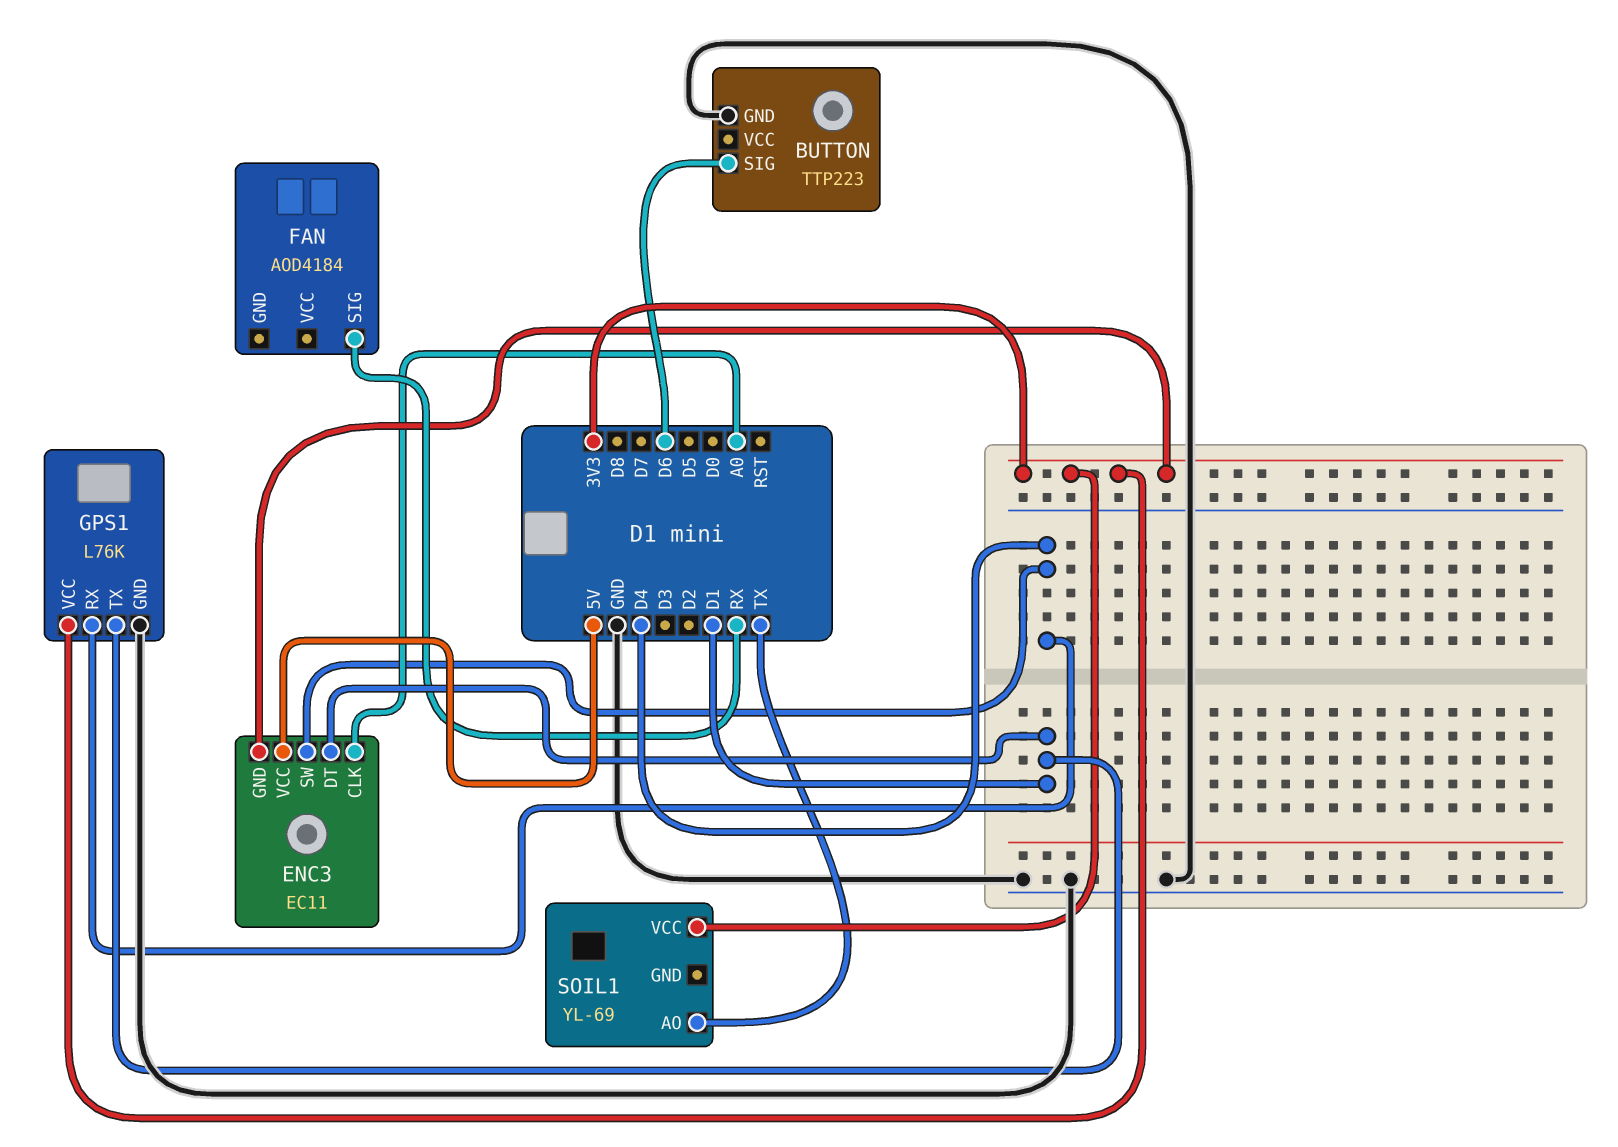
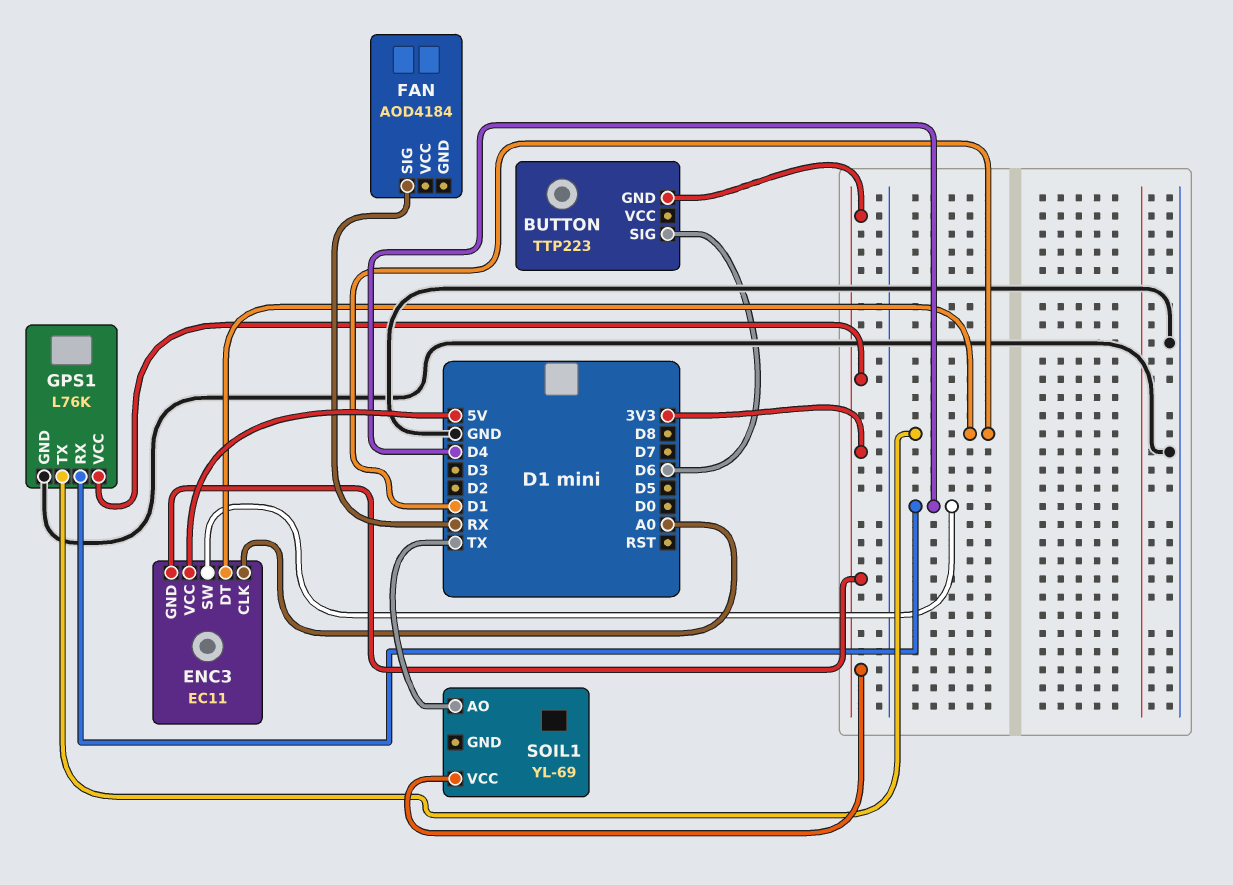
BUTTON pin GND: GND -> 3V3

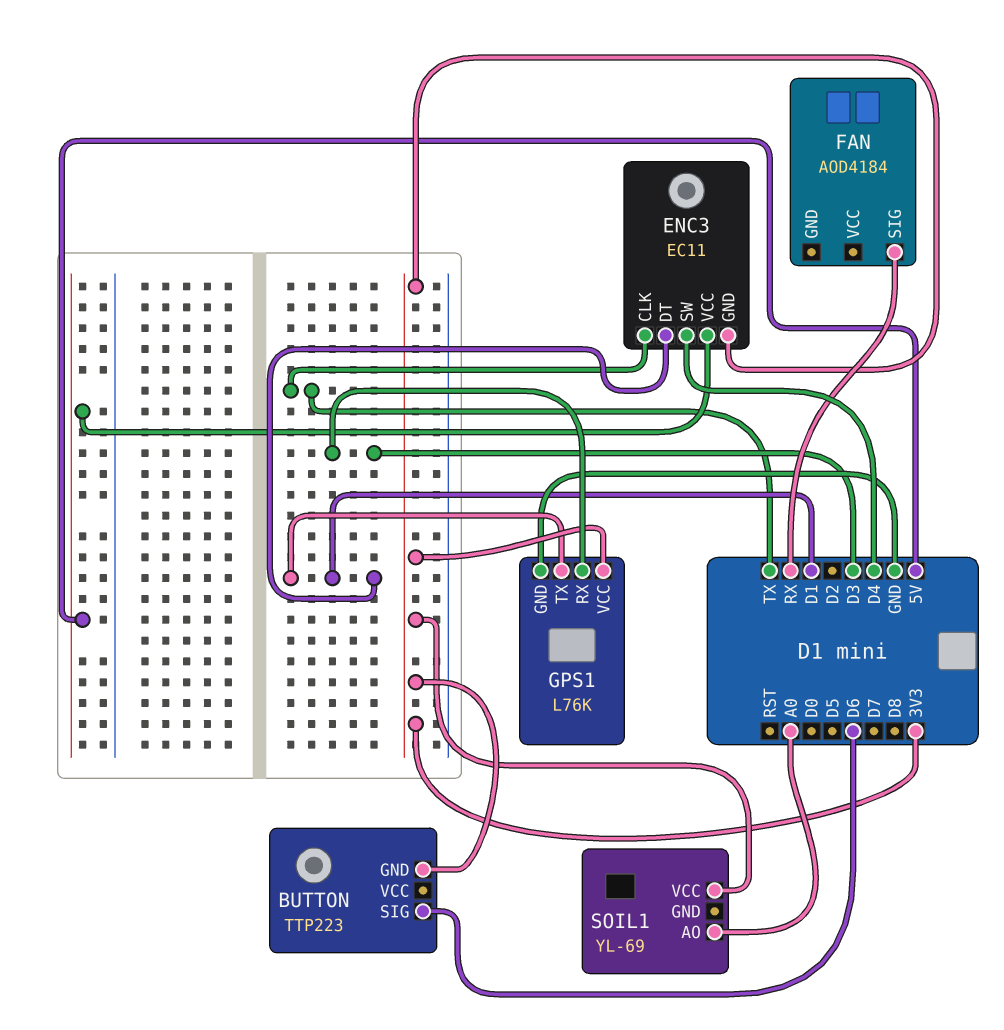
ENC3 pin CLK: A0 -> TX
GPS1 pin RX: D4 -> D3
SOIL1 pin AO: TX -> A0

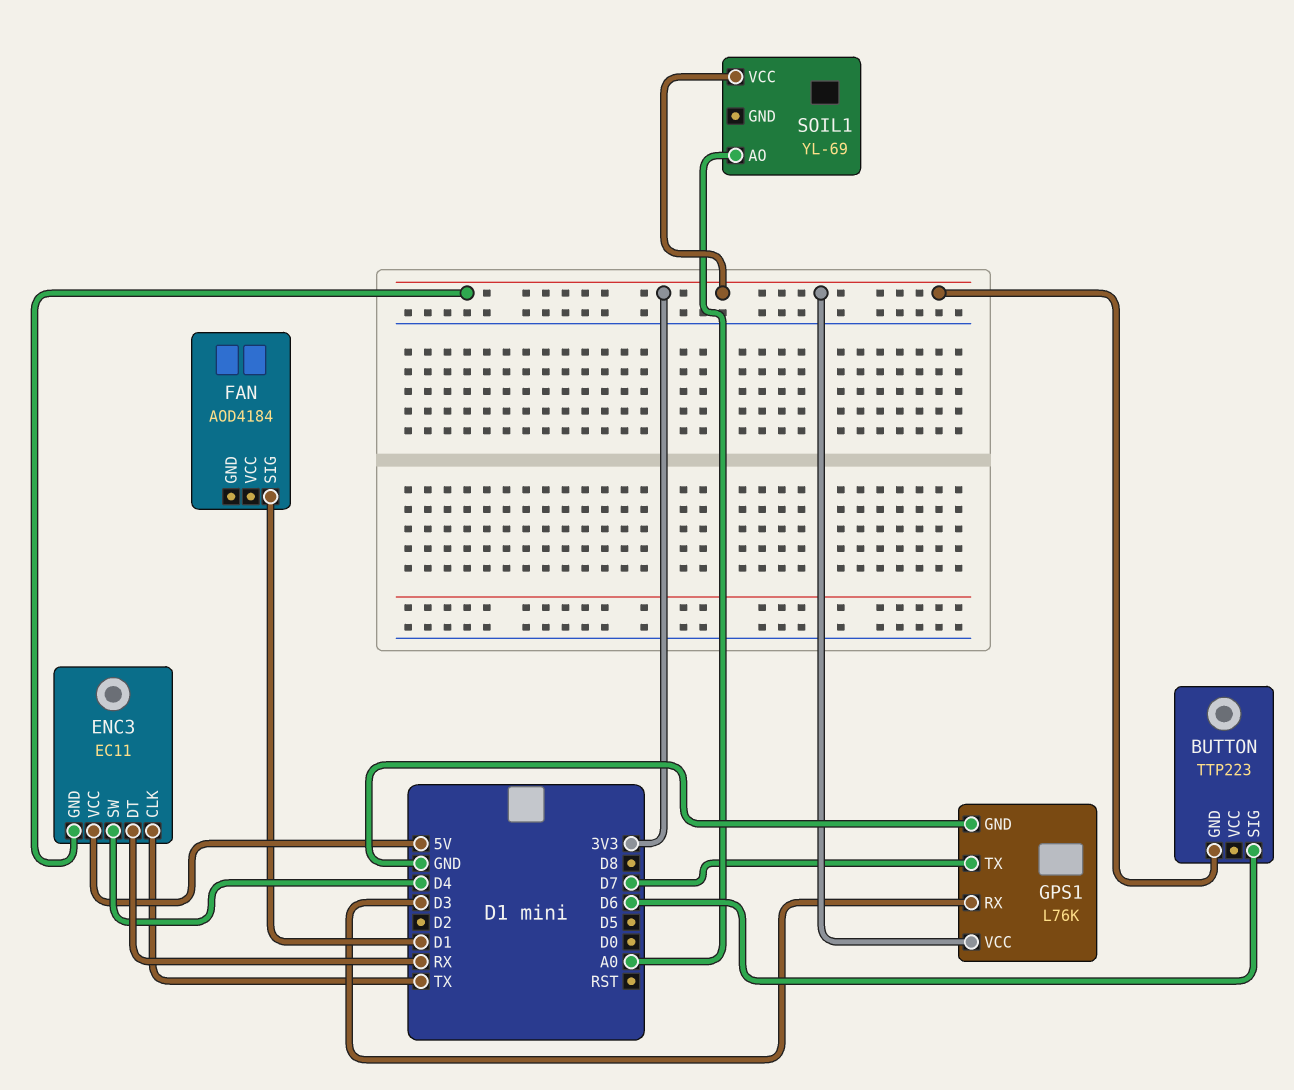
ENC3 pin DT: D1 -> RX
FAN pin SIG: RX -> D1
GPS1 pin TX: D1 -> D7

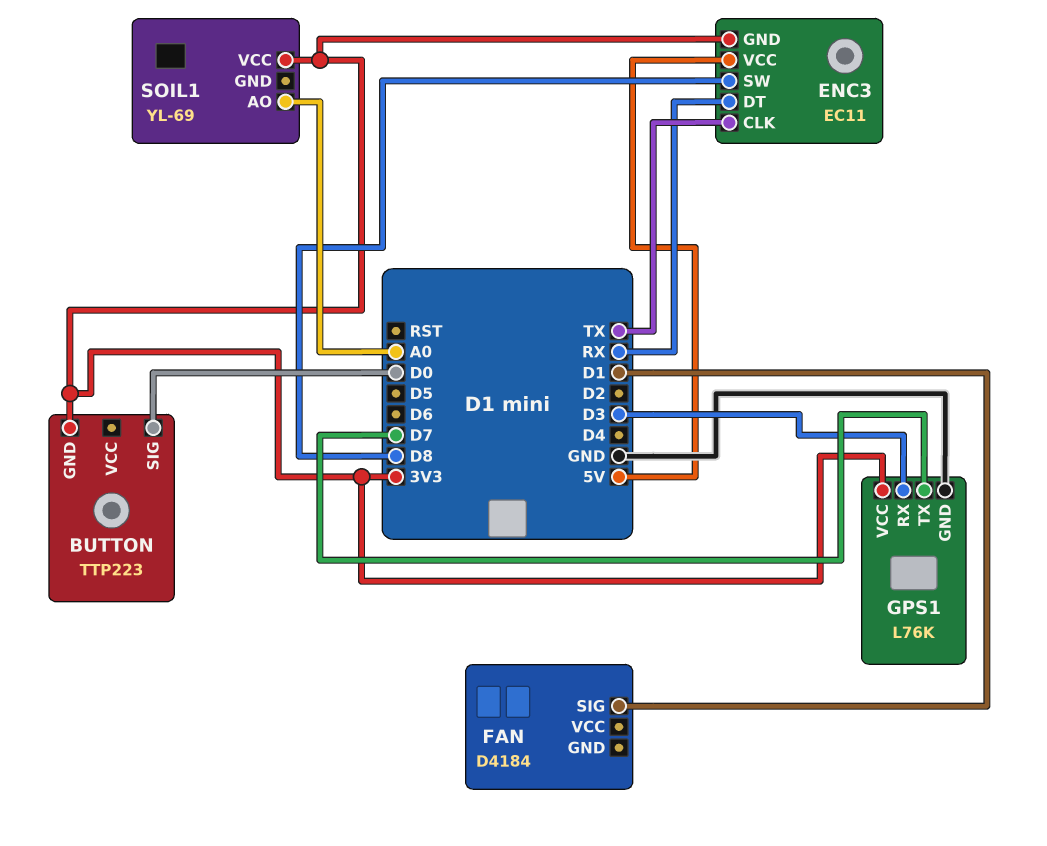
BUTTON pin SIG: D6 -> D0
ENC3 pin SW: D4 -> D8
FAN: AOD4184 -> D4184

